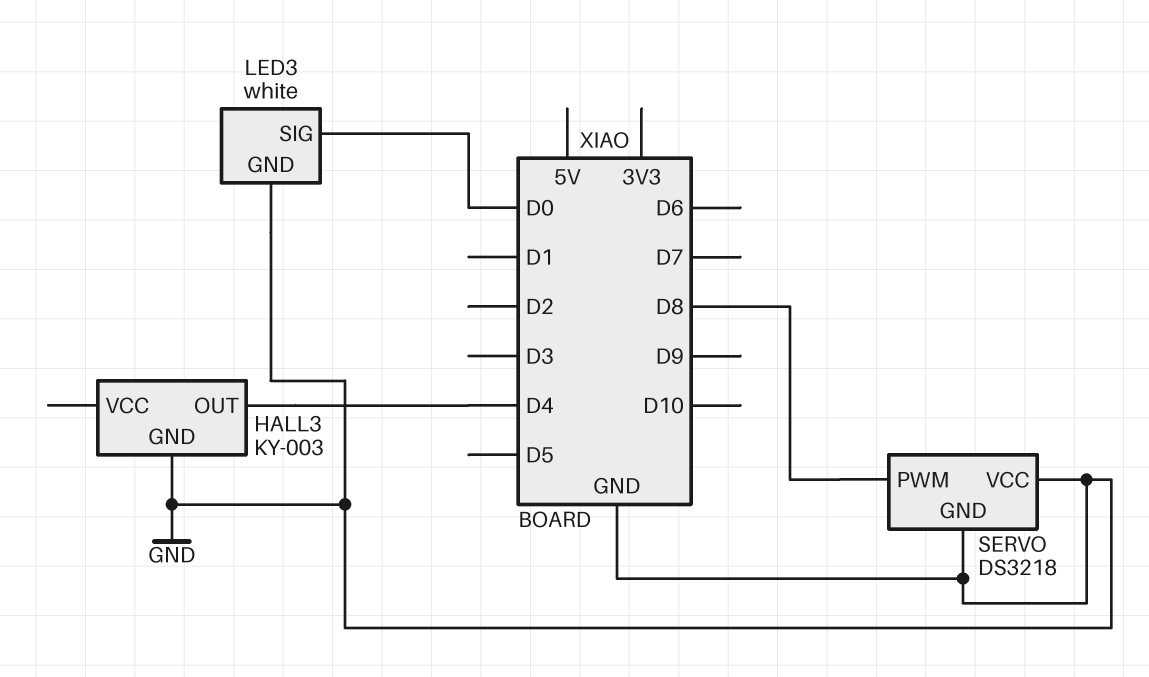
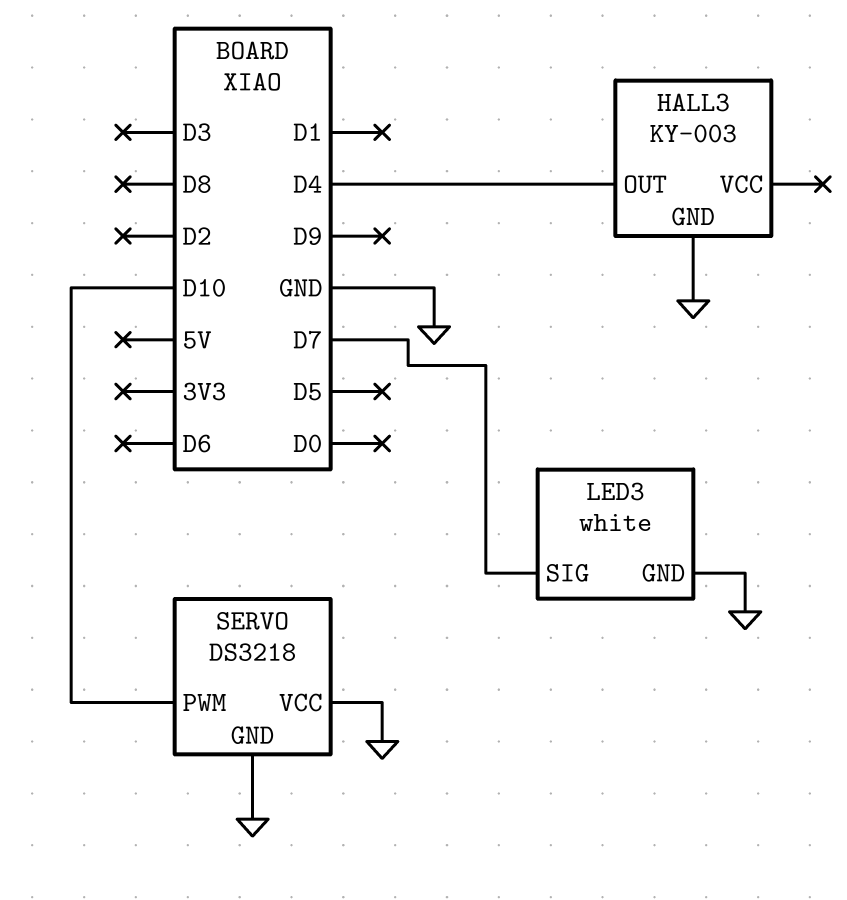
LED3 pin SIG: D0 -> D7
SERVO pin PWM: D8 -> D10

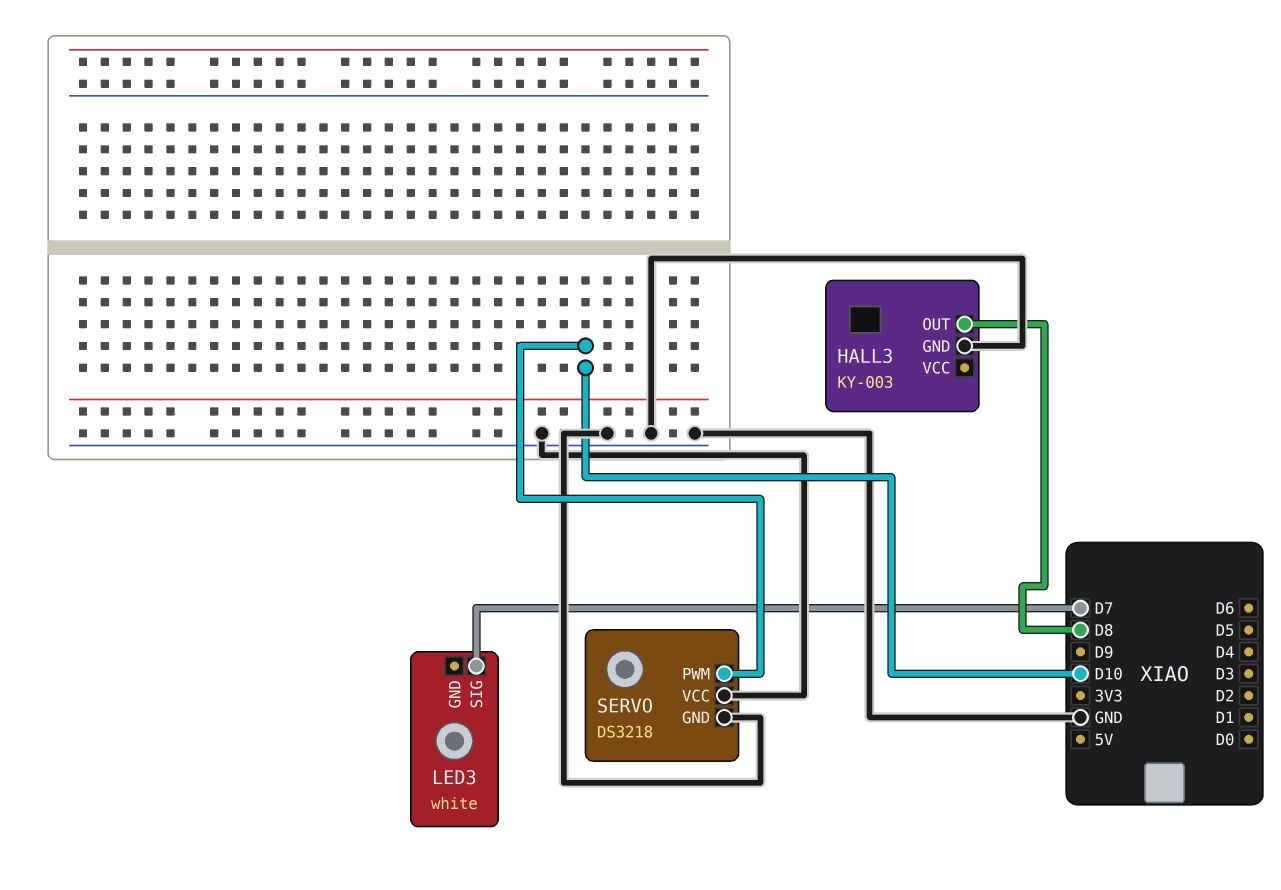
HALL3 pin OUT: D4 -> D8
LED3 pin GND: GND -> none

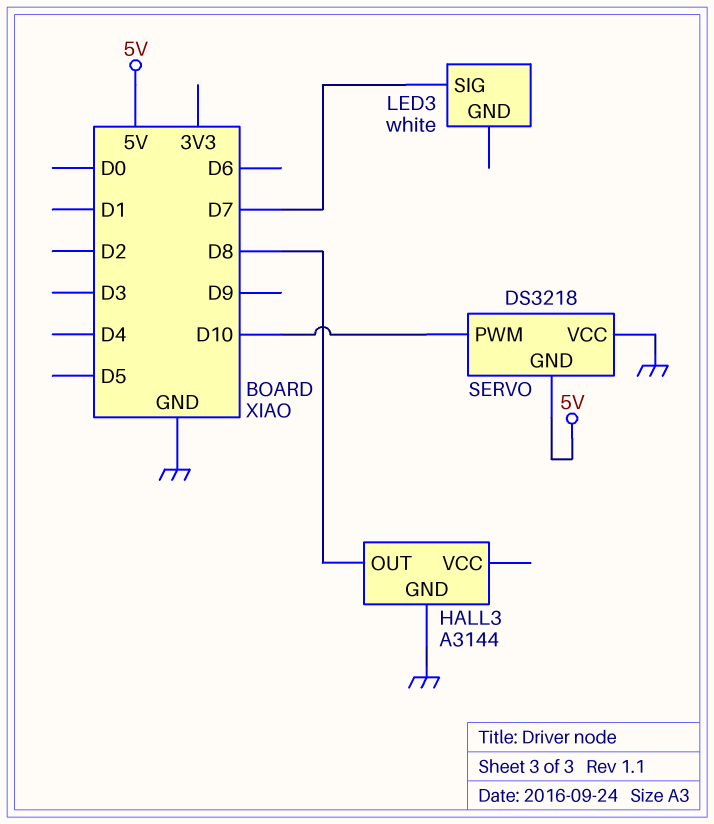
HALL3: KY-003 -> A3144
SERVO pin GND: GND -> 5V

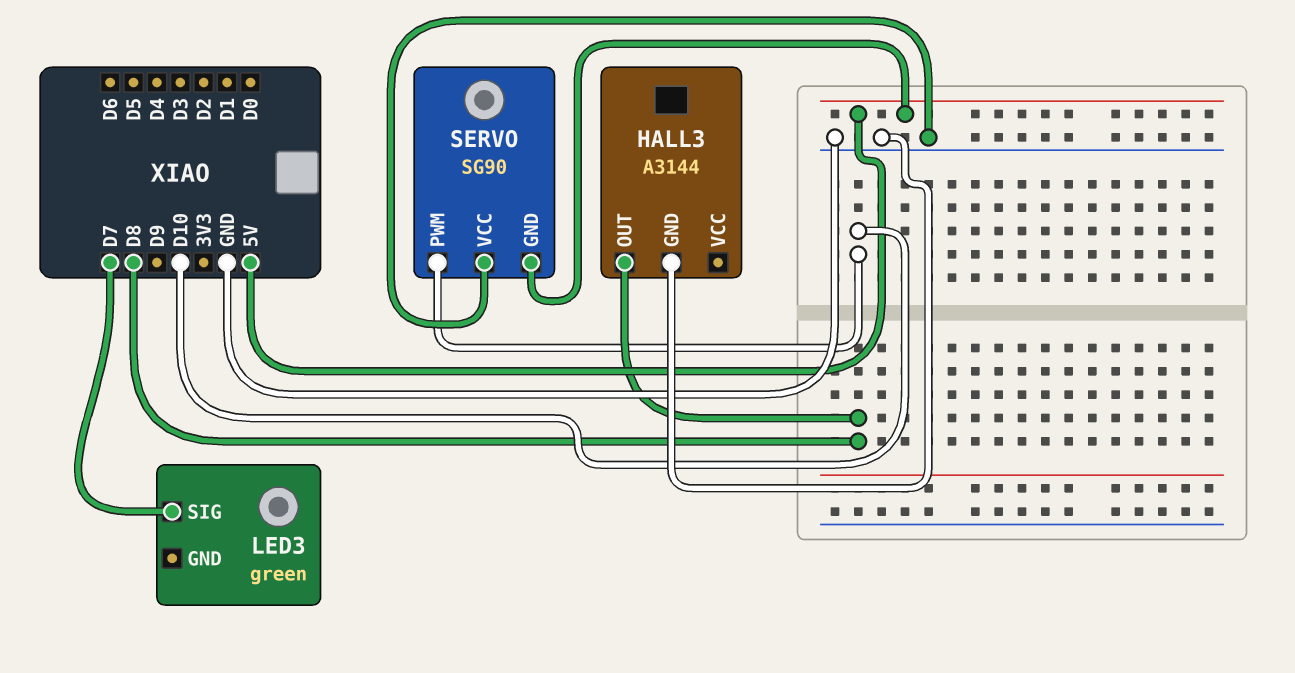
LED3: white -> green
SERVO: DS3218 -> SG90

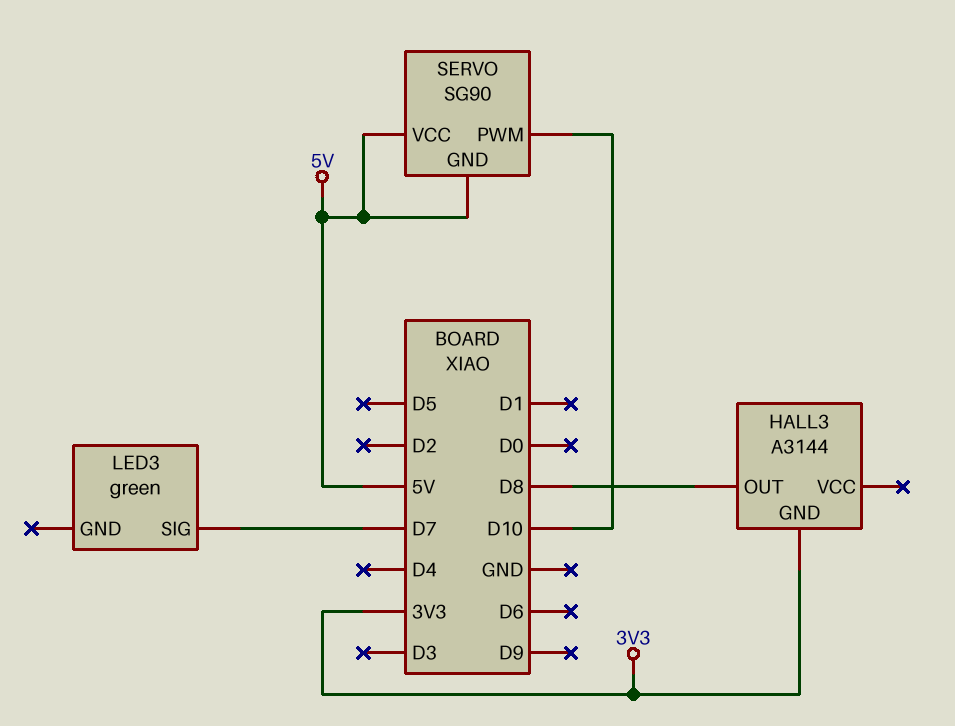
HALL3 pin GND: GND -> 3V3
SERVO pin VCC: GND -> 5V

